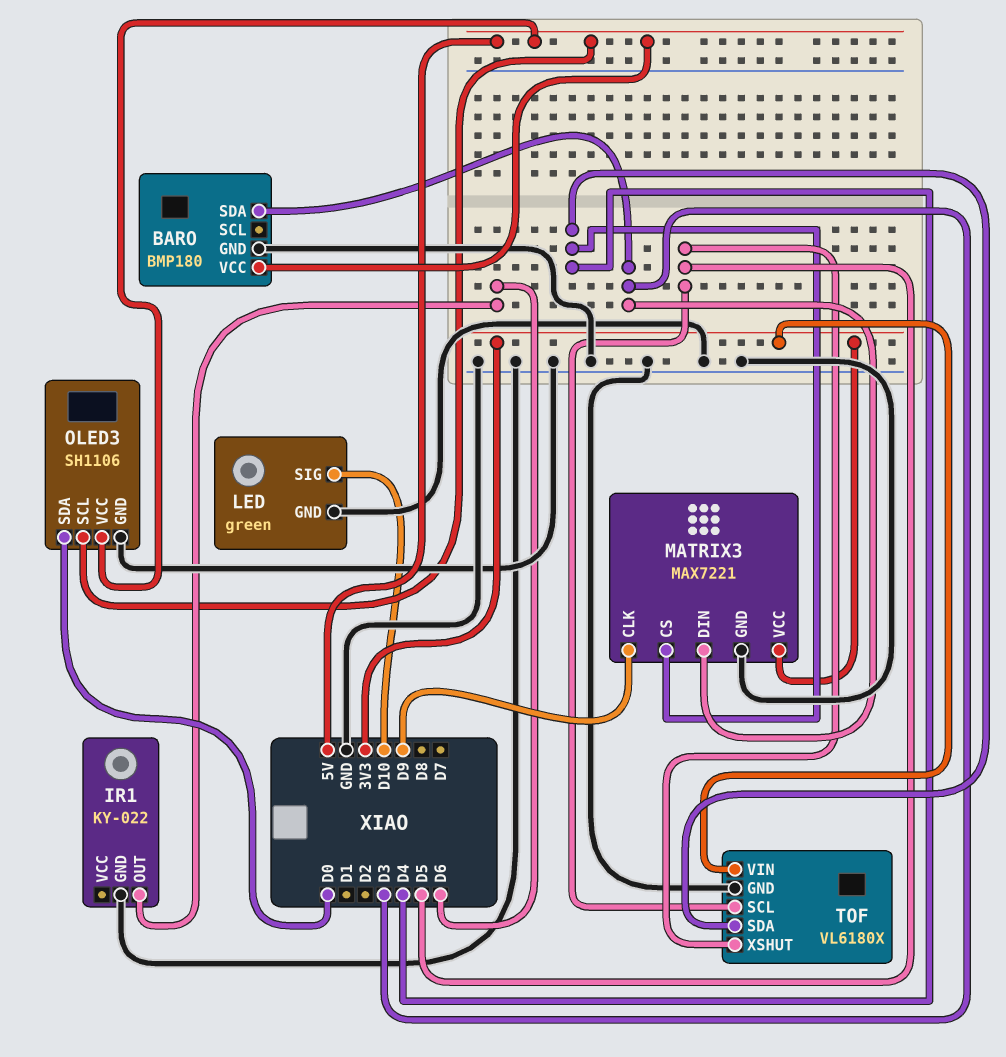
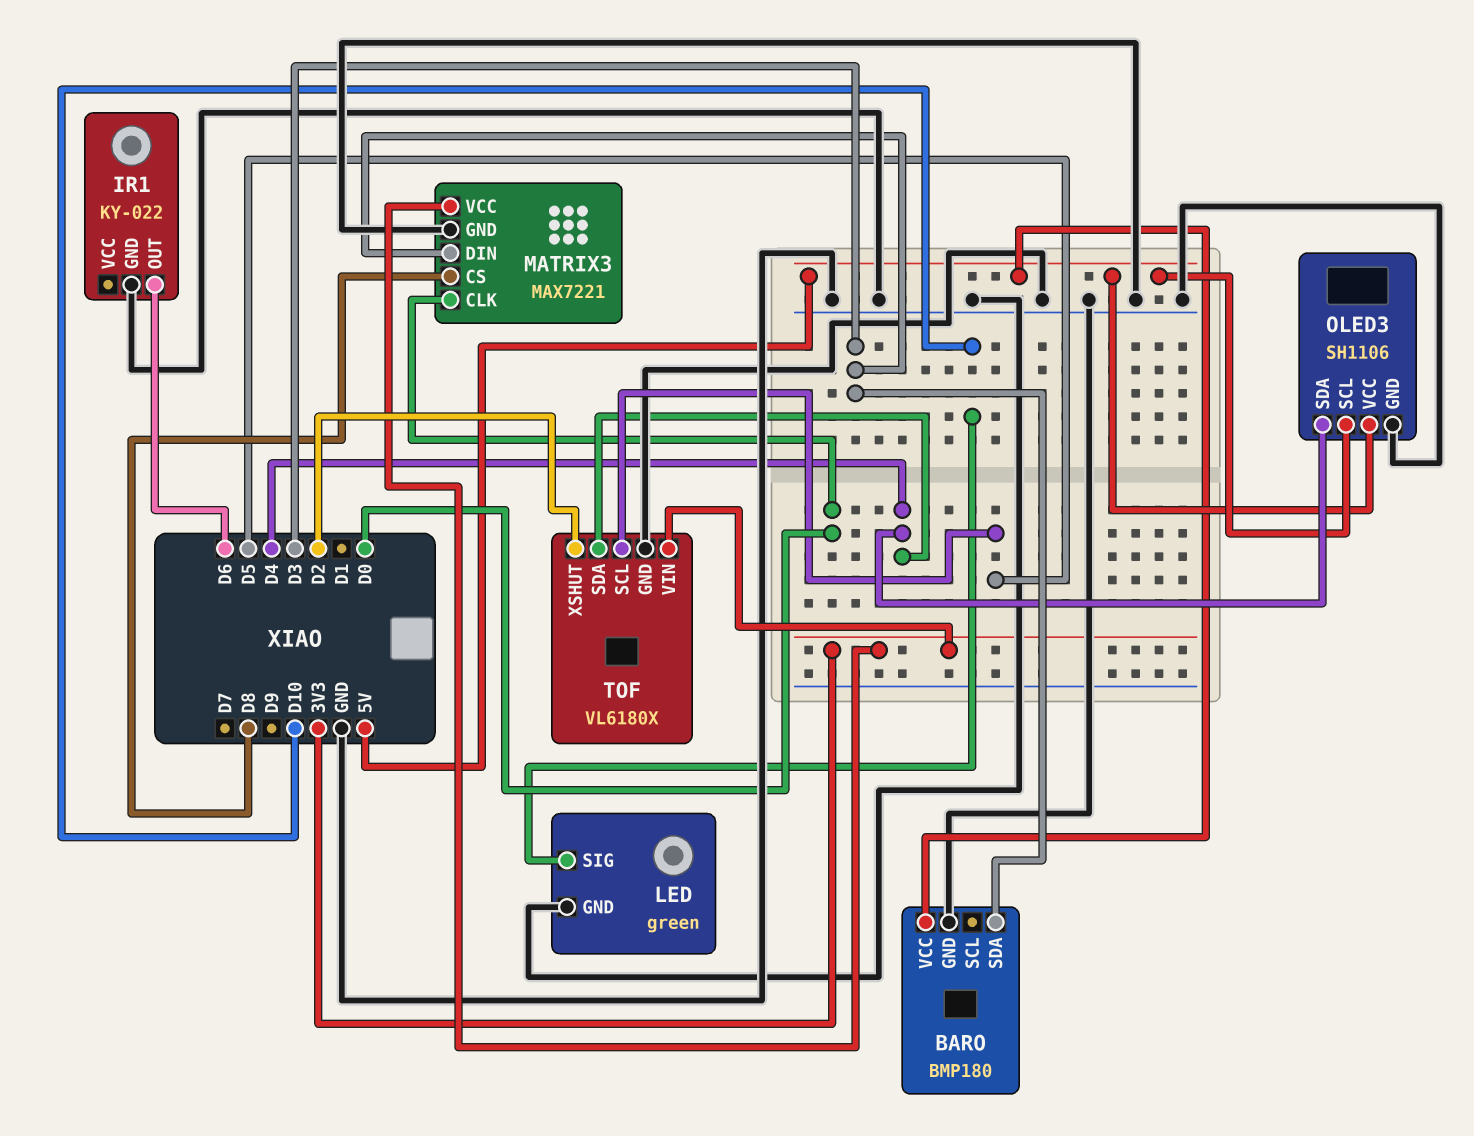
MATRIX3 pin CLK: D9 -> D0
MATRIX3 pin CS: D4 -> D8
OLED3 pin SDA: D0 -> D4
TOF pin XSHUT: D5 -> D2

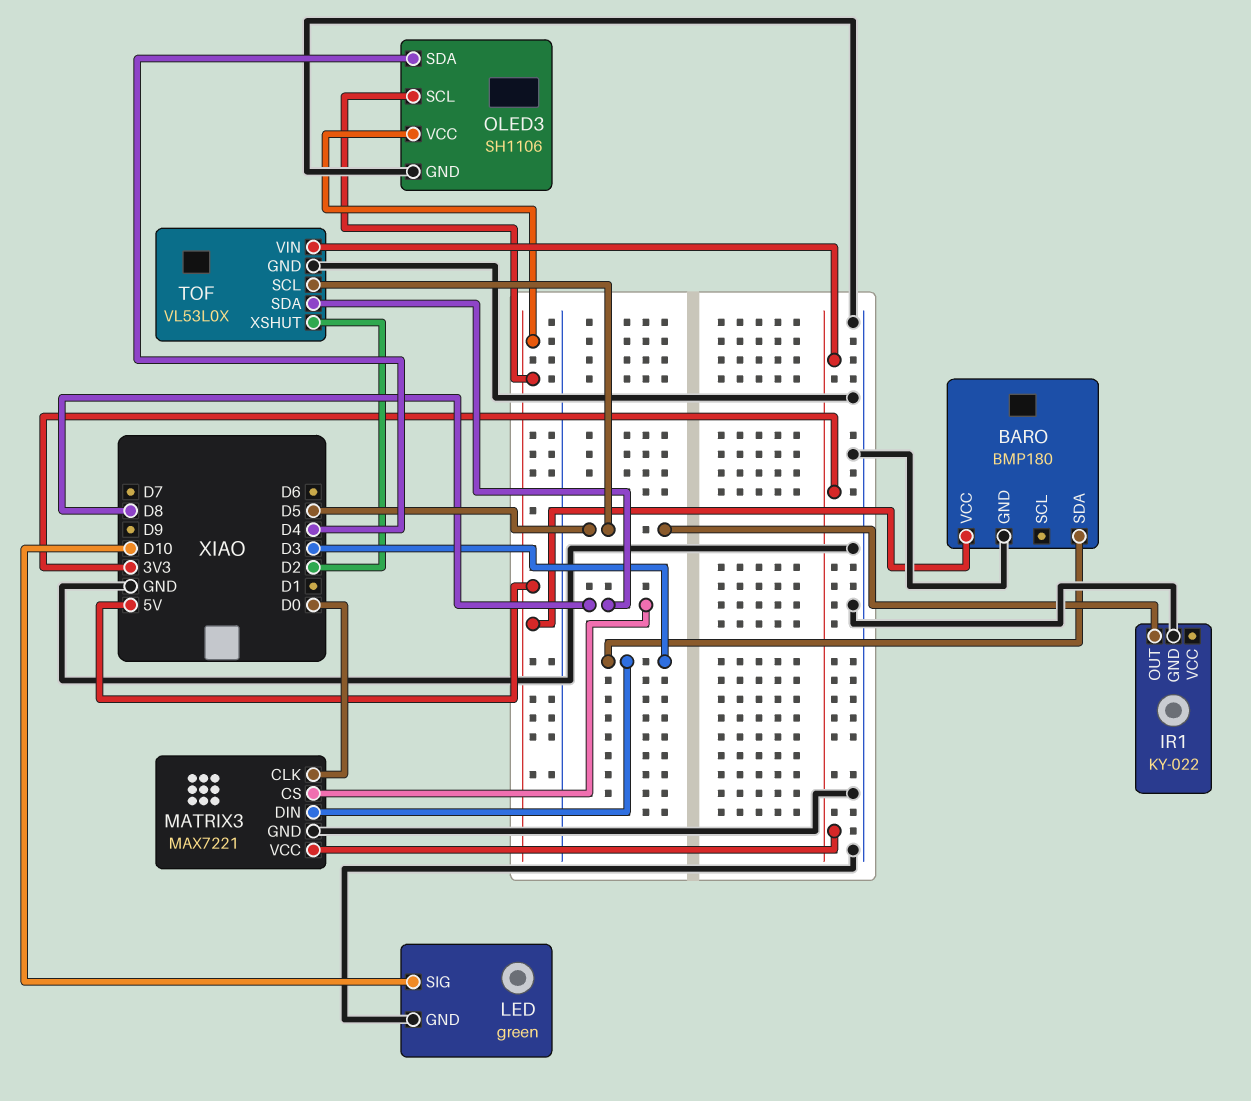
IR1 pin OUT: D6 -> D5
TOF: VL6180X -> VL53L0X
TOF pin SDA: D4 -> D8

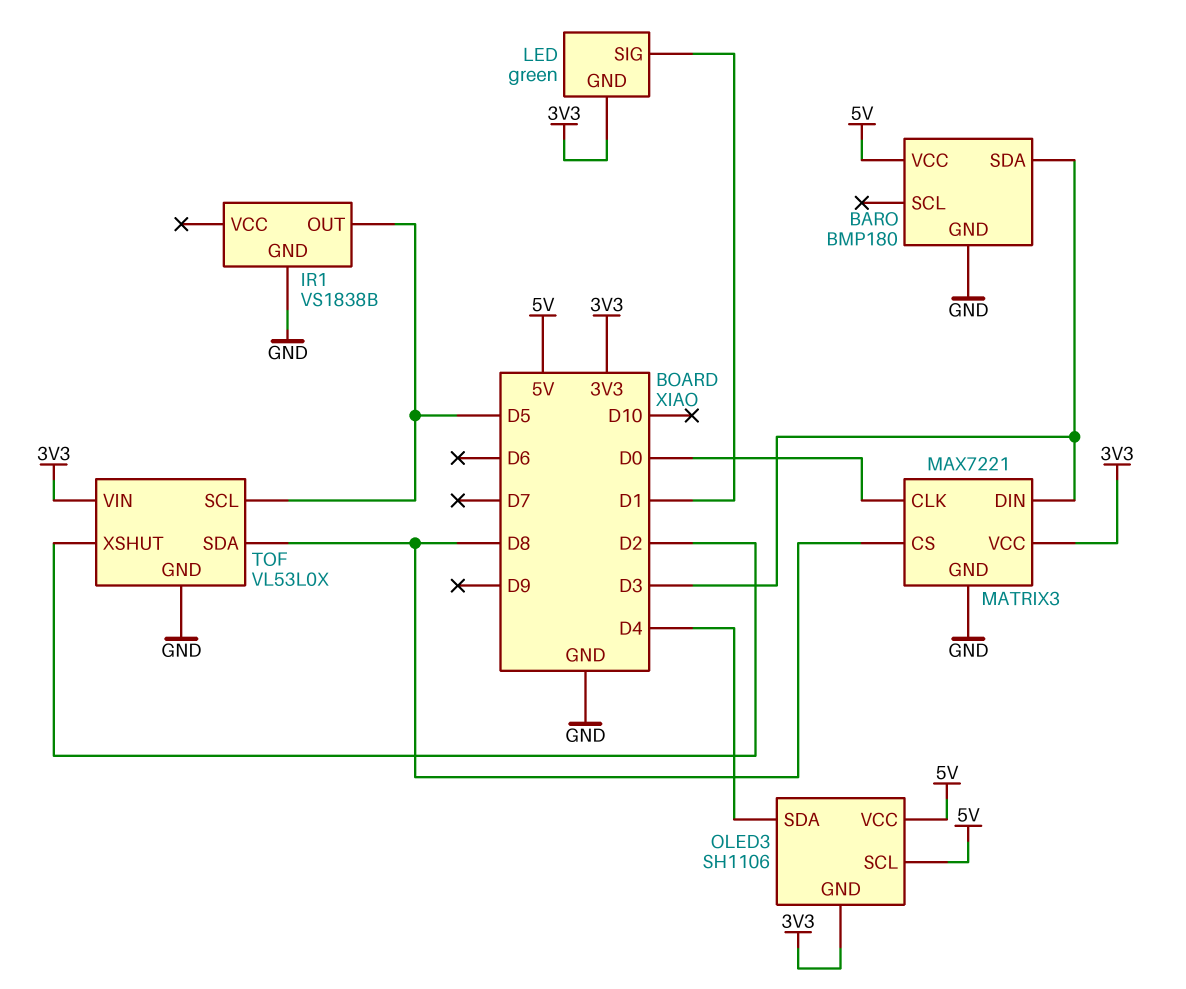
IR1: KY-022 -> VS1838B
LED pin GND: GND -> 3V3
LED pin SIG: D10 -> D1
OLED3 pin GND: GND -> 3V3

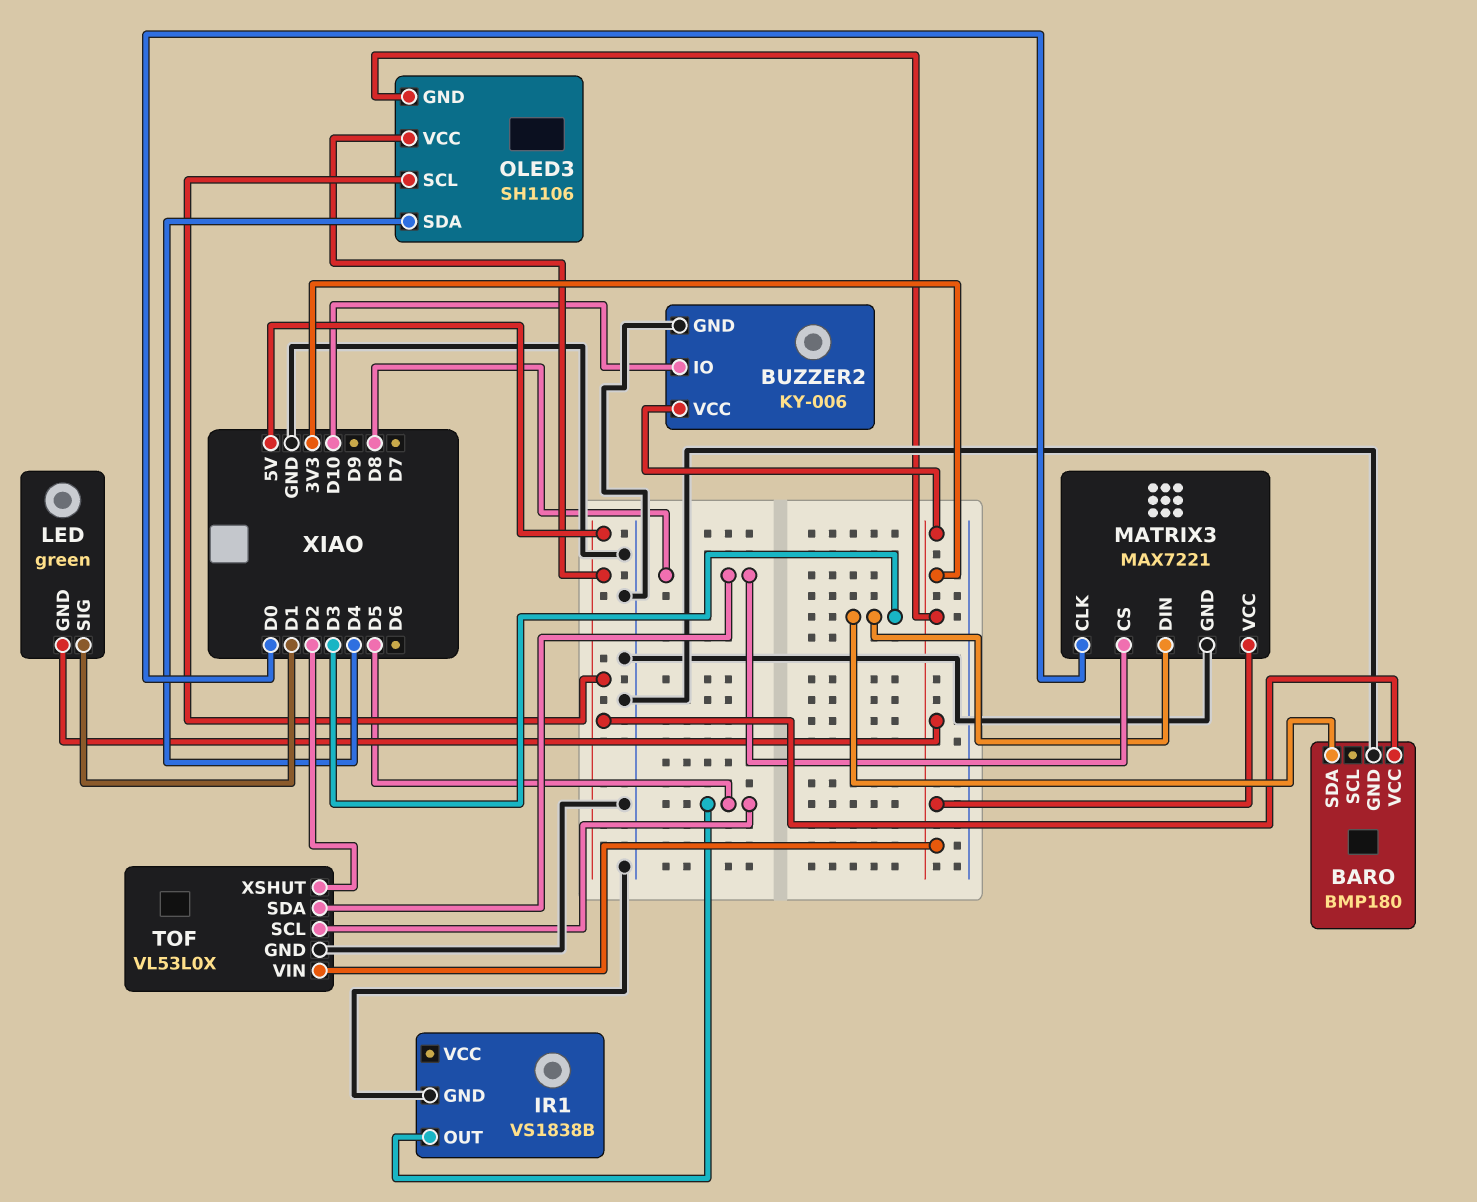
BUZZER2: none -> KY-006
BUZZER2 pin GND: none -> GND
BUZZER2 pin IO: none -> D10
BUZZER2 pin VCC: none -> 3V3

